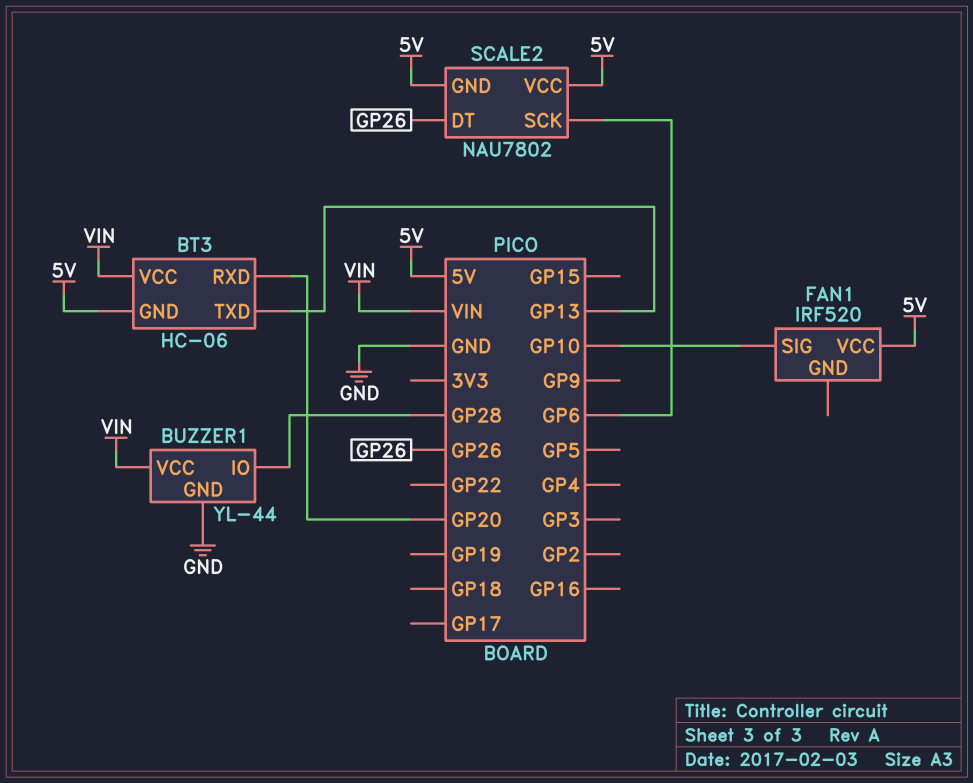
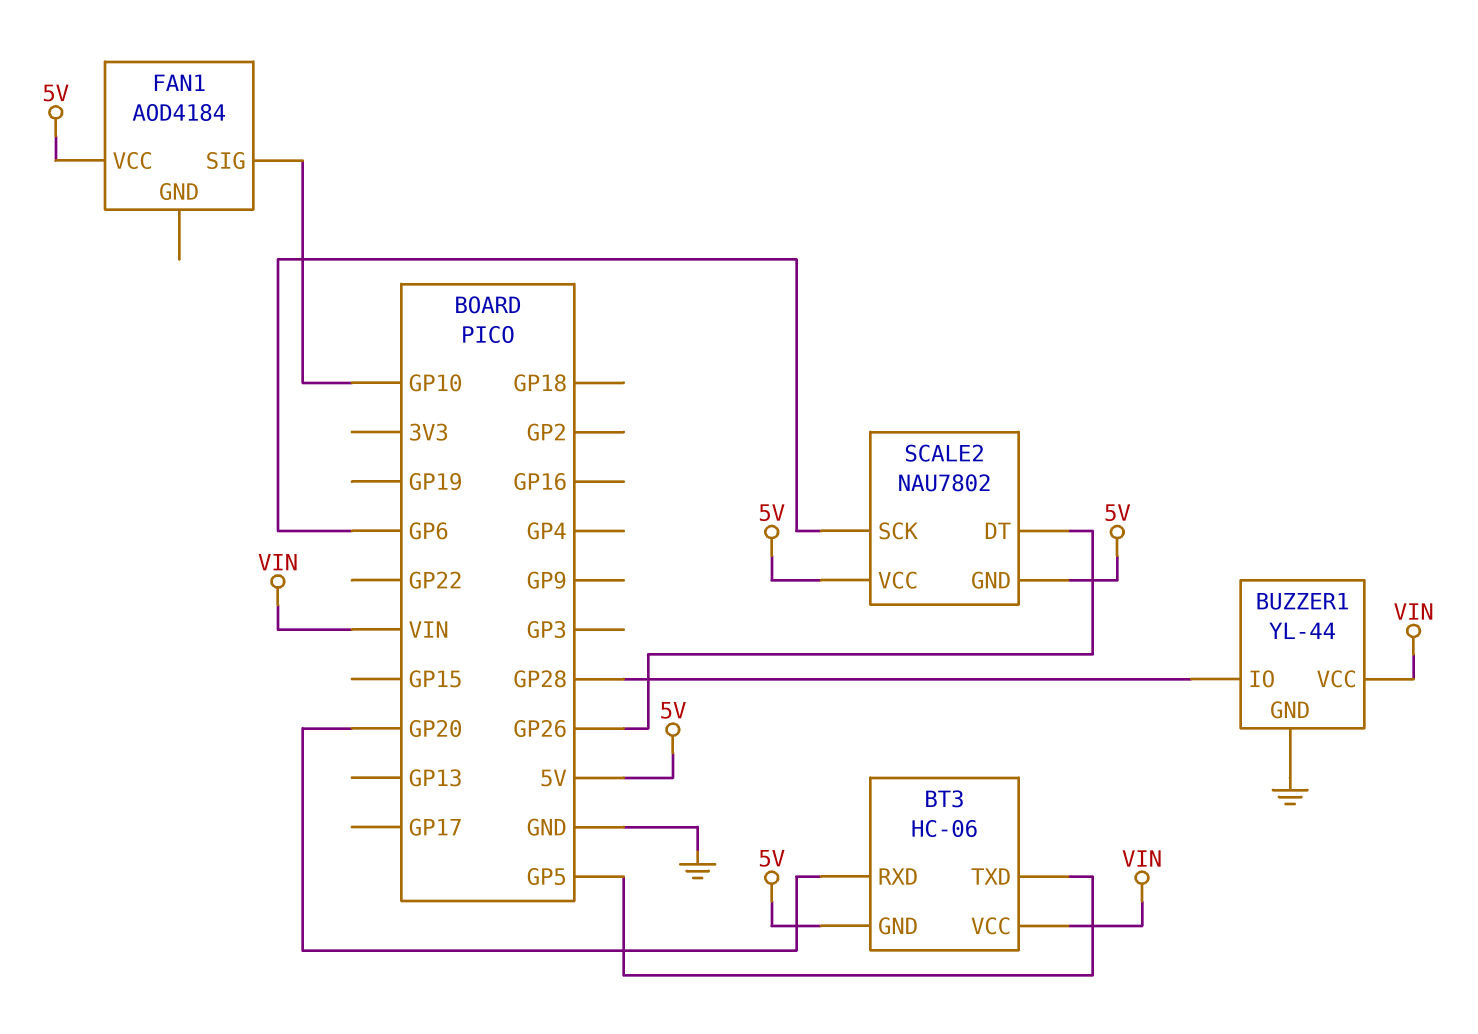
BT3 pin TXD: GP13 -> GP5
FAN1: IRF520 -> AOD4184

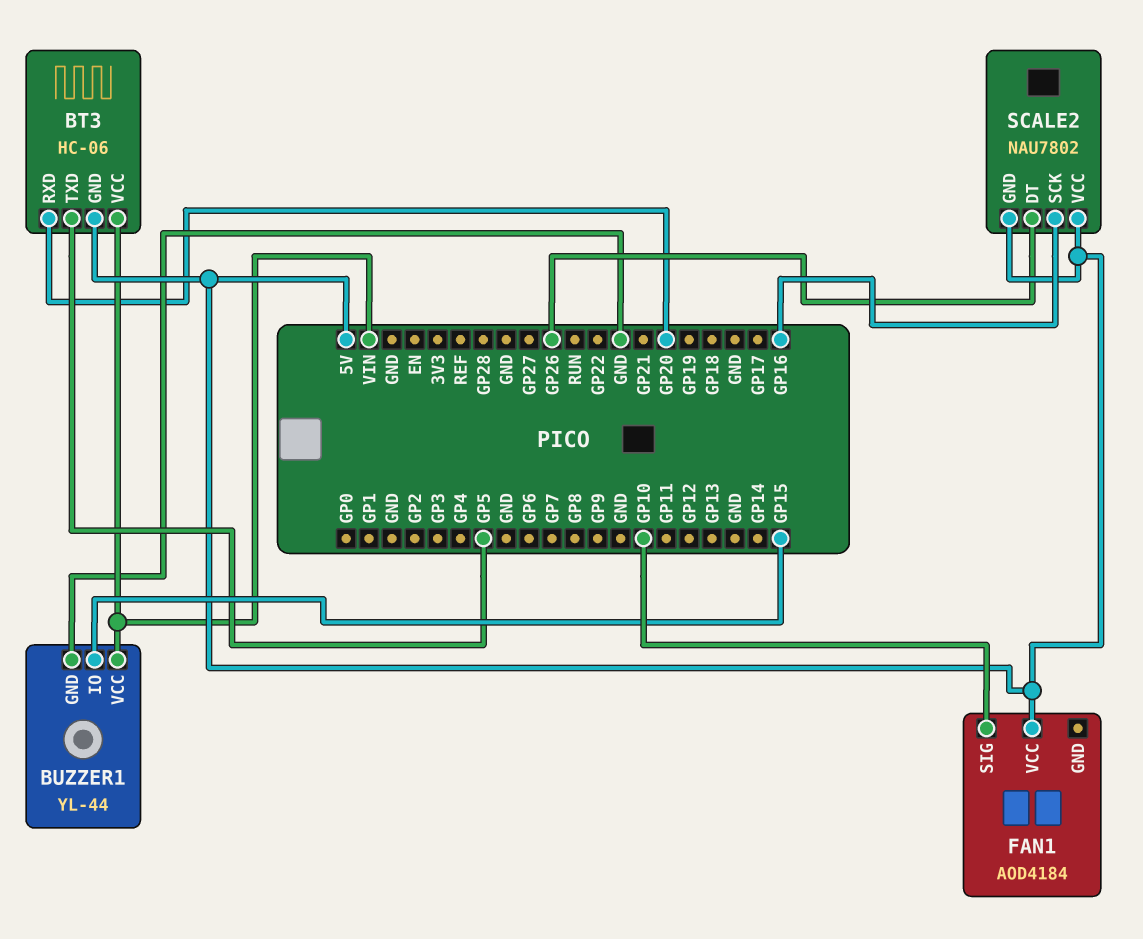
BUZZER1 pin IO: GP28 -> GP15
SCALE2 pin SCK: GP6 -> GP16

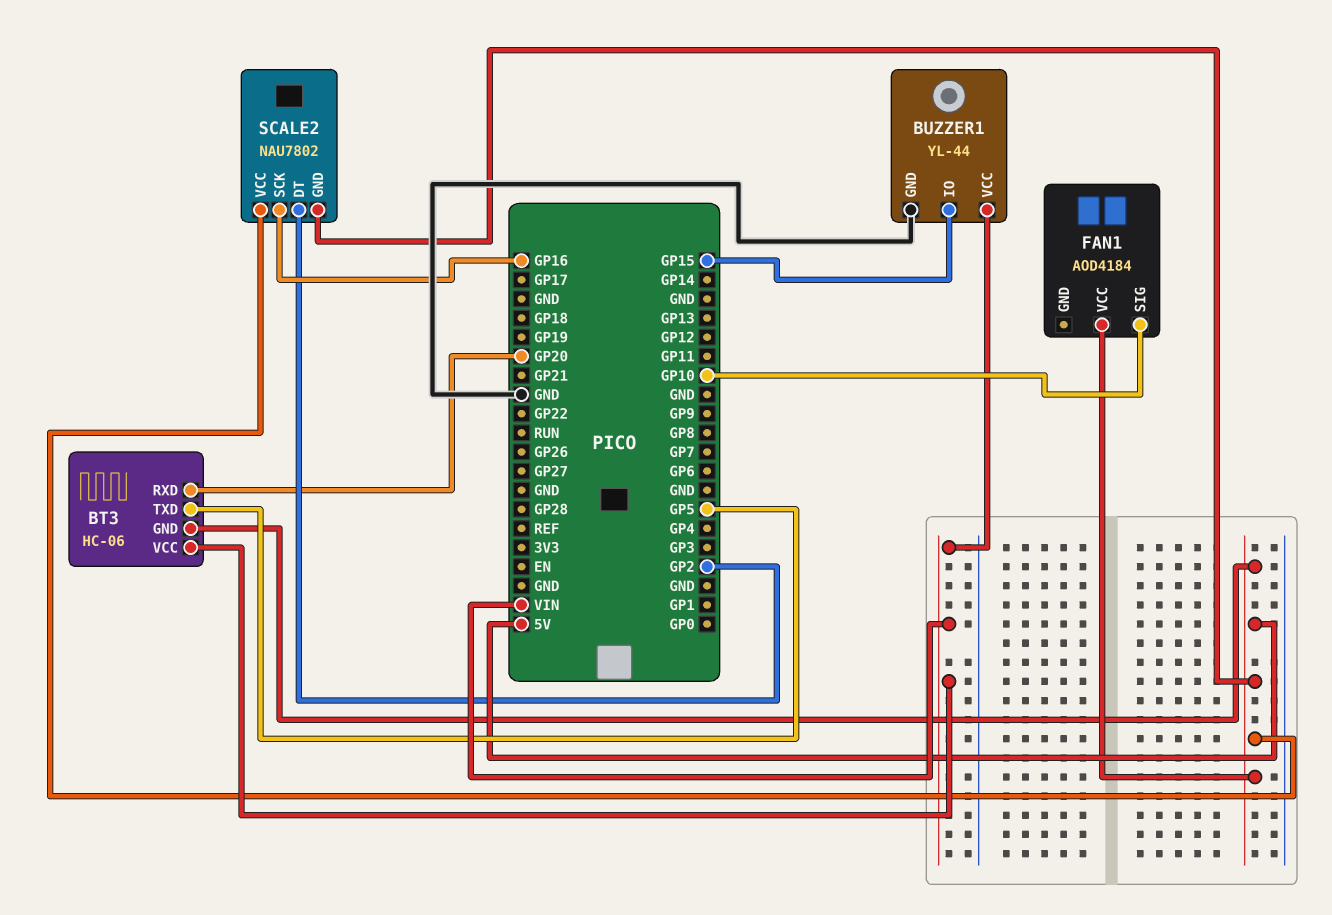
SCALE2 pin DT: GP26 -> GP2

